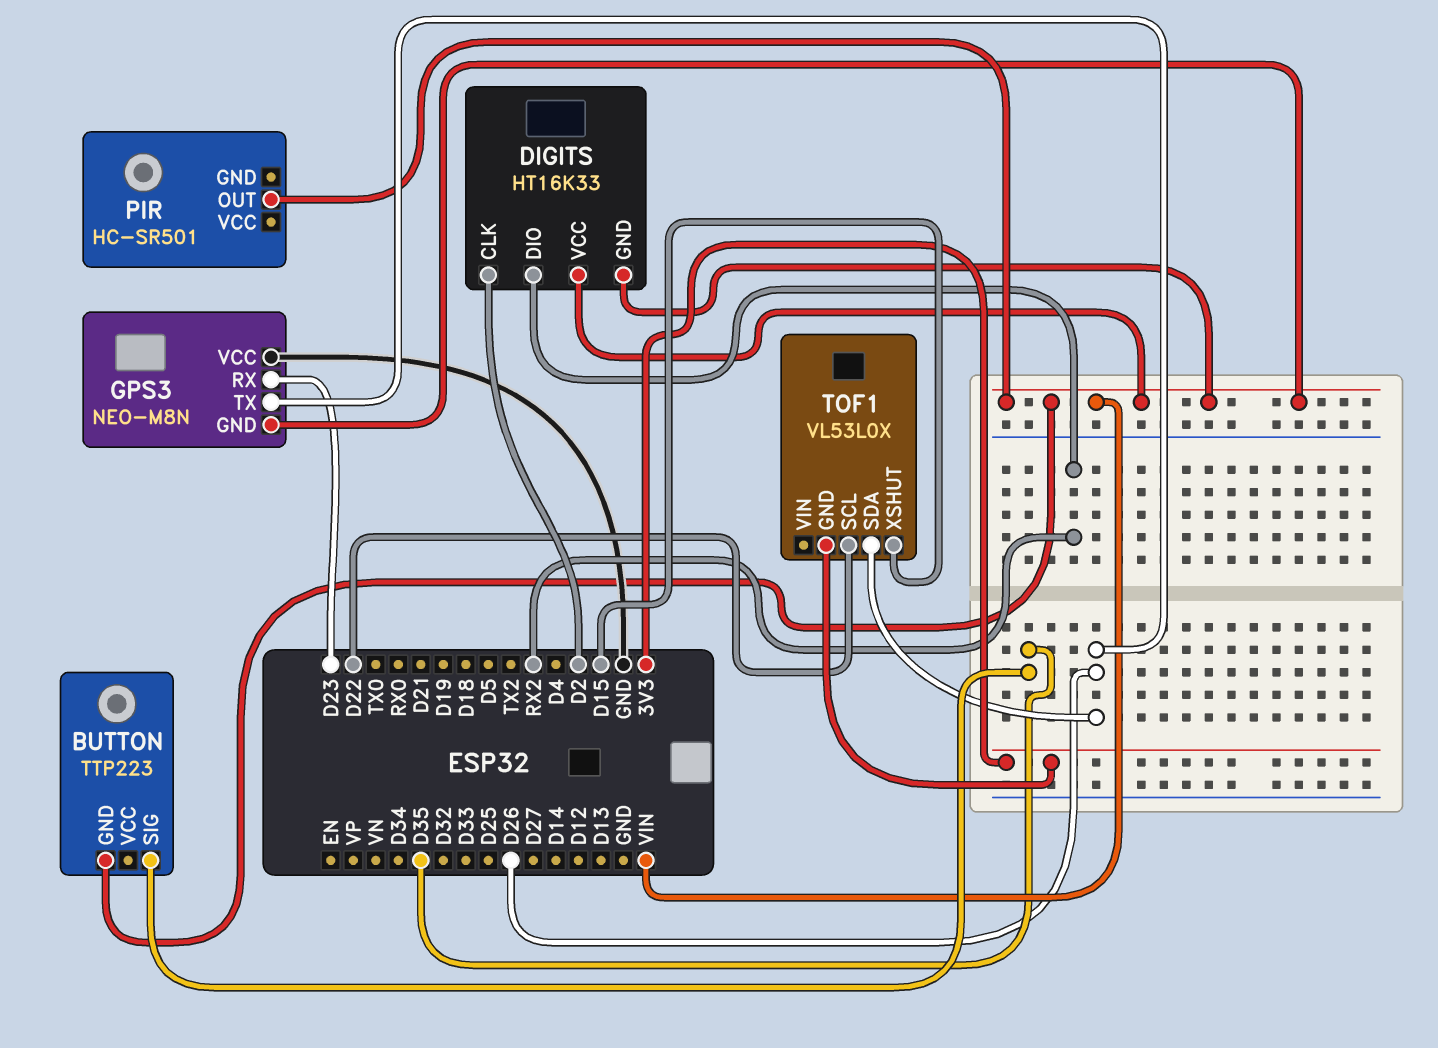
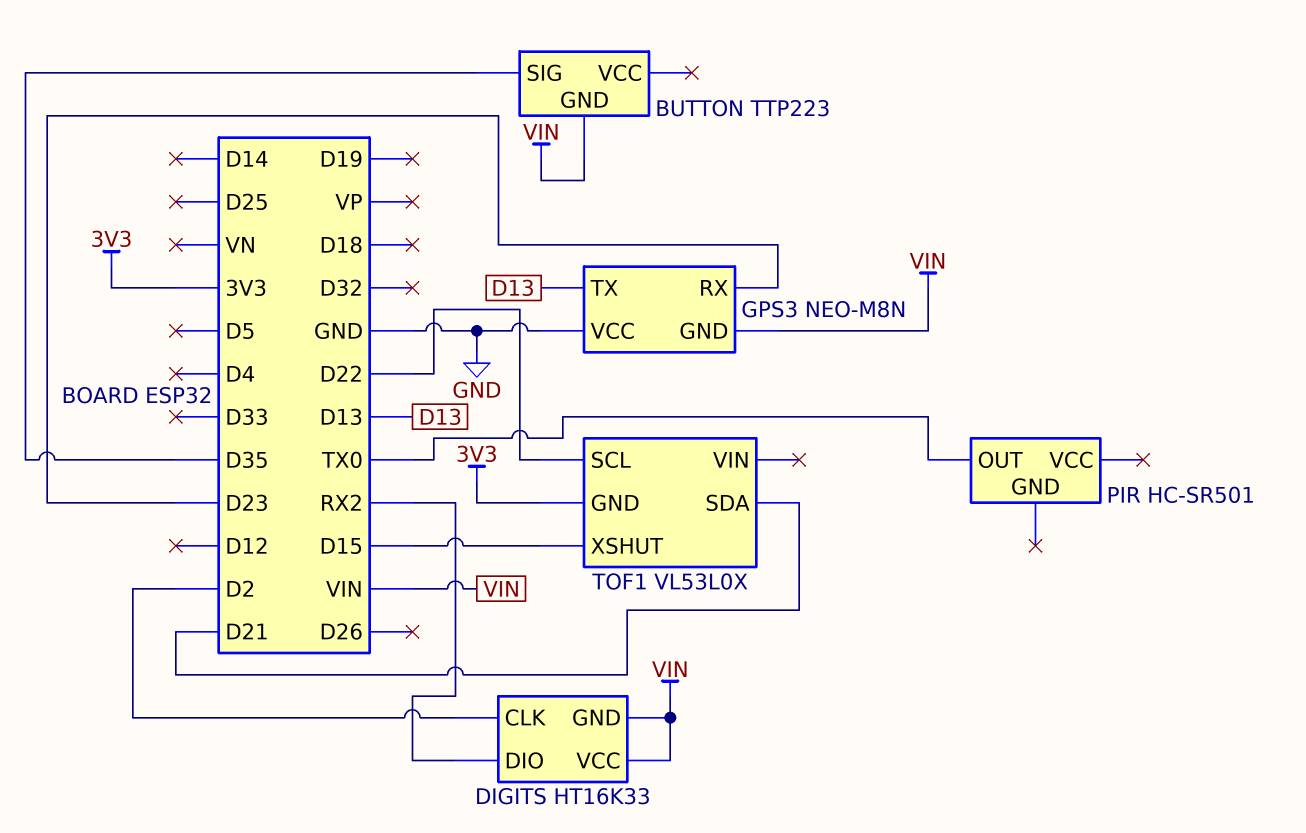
GPS3 pin TX: D26 -> D13
PIR pin OUT: VIN -> TX0
TOF1 pin SDA: D26 -> D21

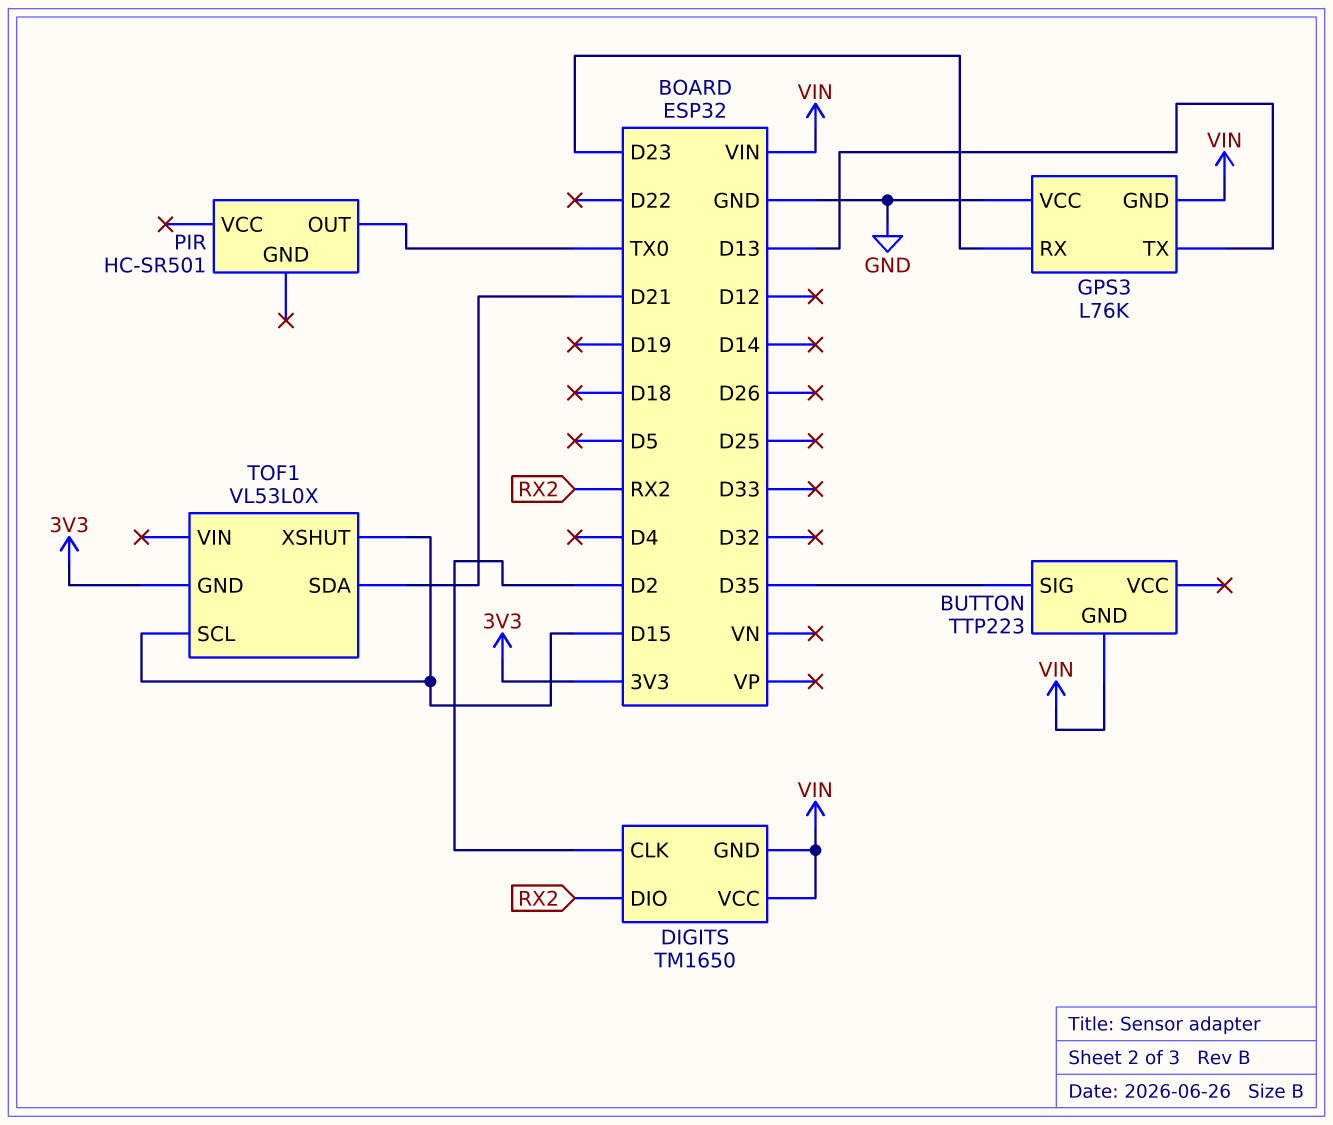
DIGITS: HT16K33 -> TM1650
GPS3: NEO-M8N -> L76K
TOF1 pin SCL: D22 -> D15

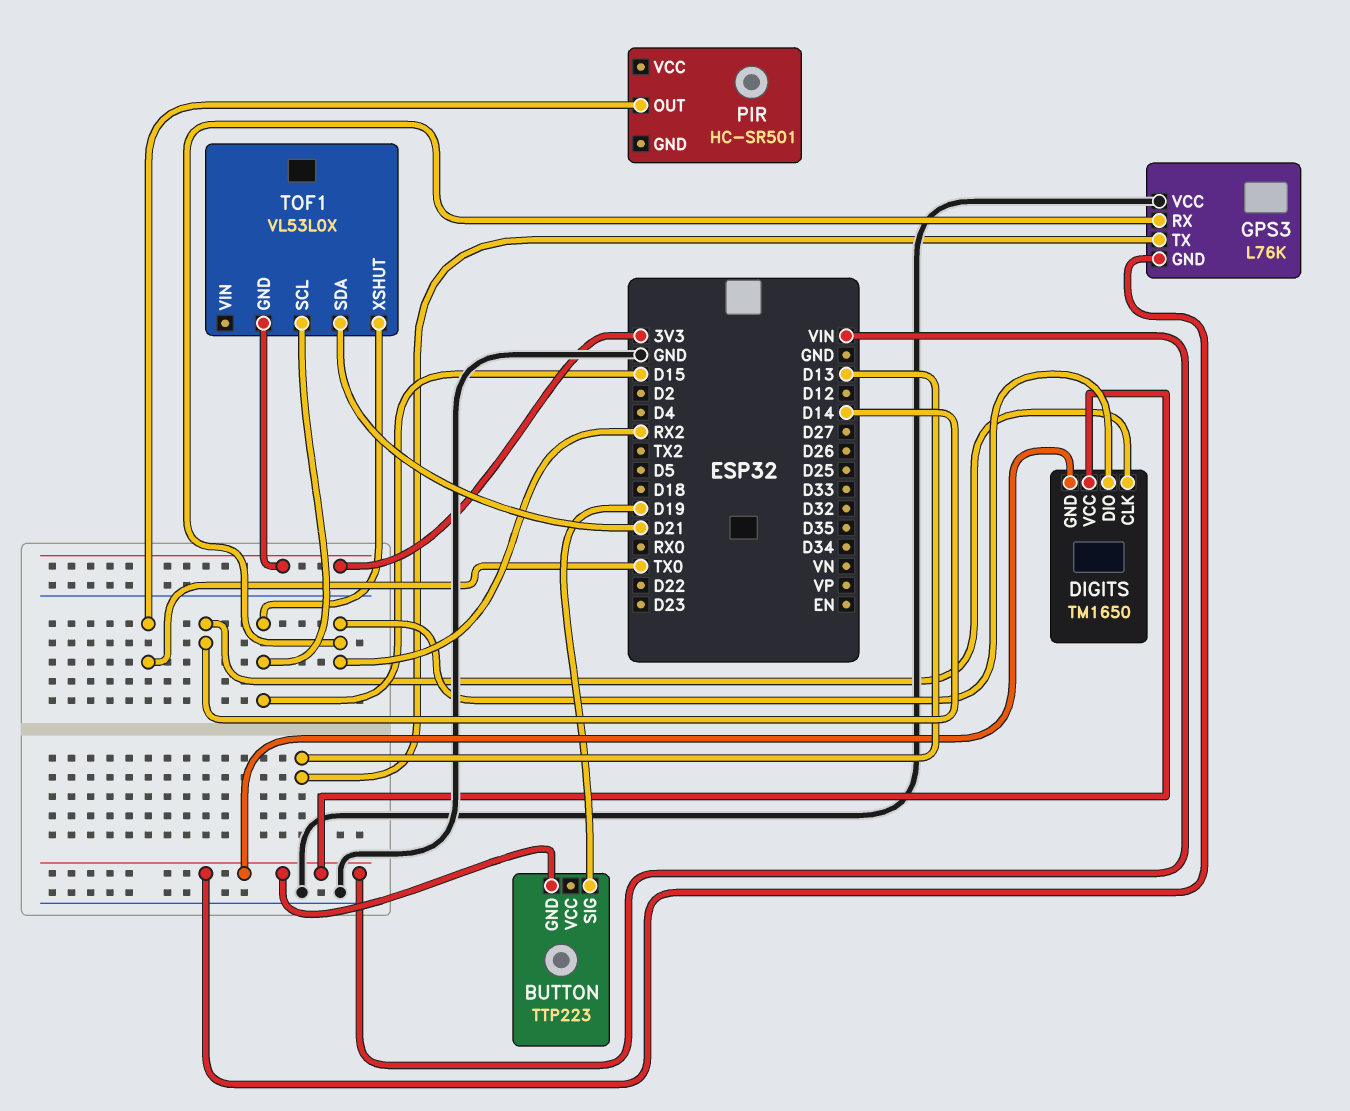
BUTTON pin SIG: D35 -> D19
DIGITS pin CLK: D2 -> D14
GPS3 pin RX: D23 -> RX2

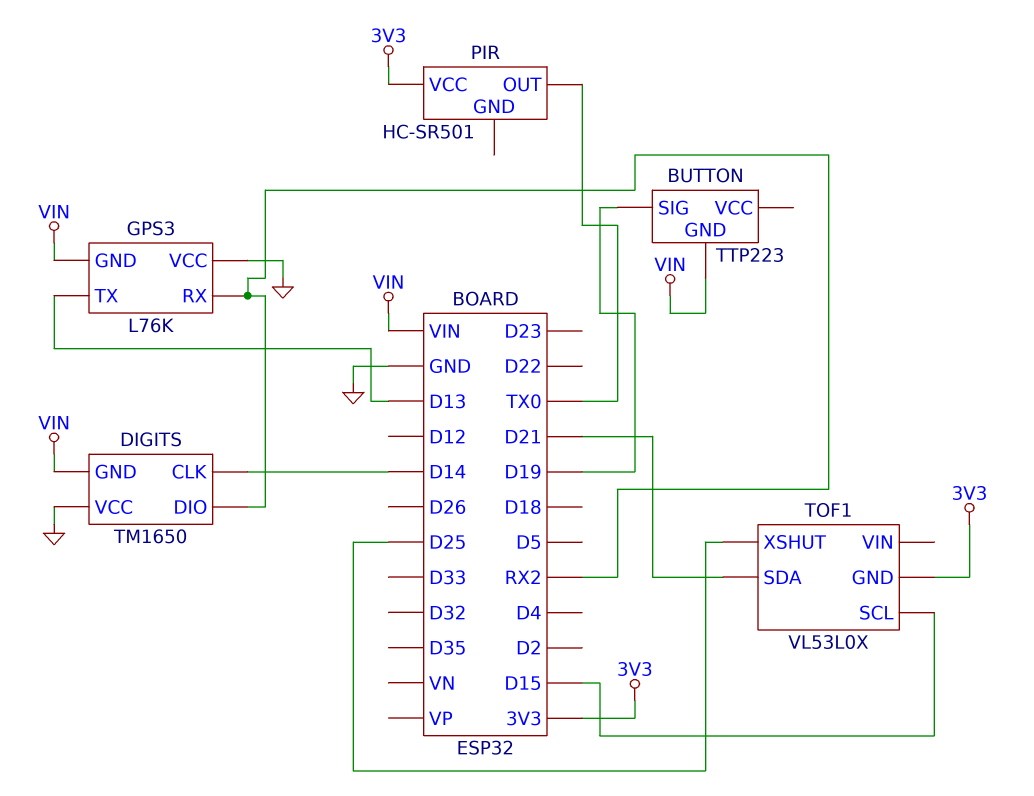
DIGITS pin VCC: VIN -> GND
PIR pin VCC: none -> 3V3
TOF1 pin XSHUT: D15 -> D25

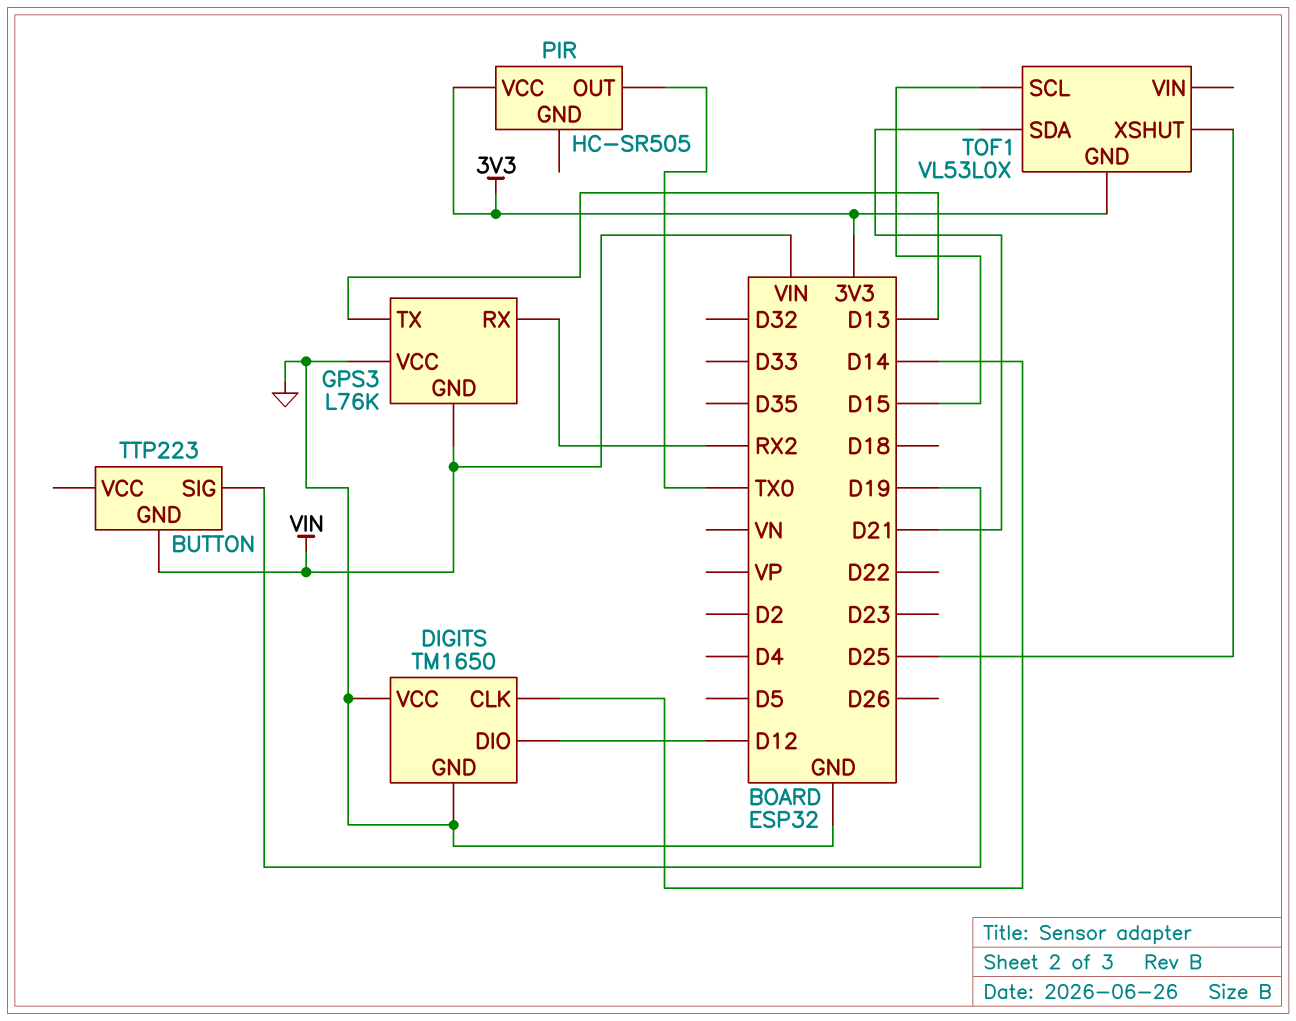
DIGITS pin DIO: RX2 -> D12
DIGITS pin GND: VIN -> GND
PIR: HC-SR501 -> HC-SR505

